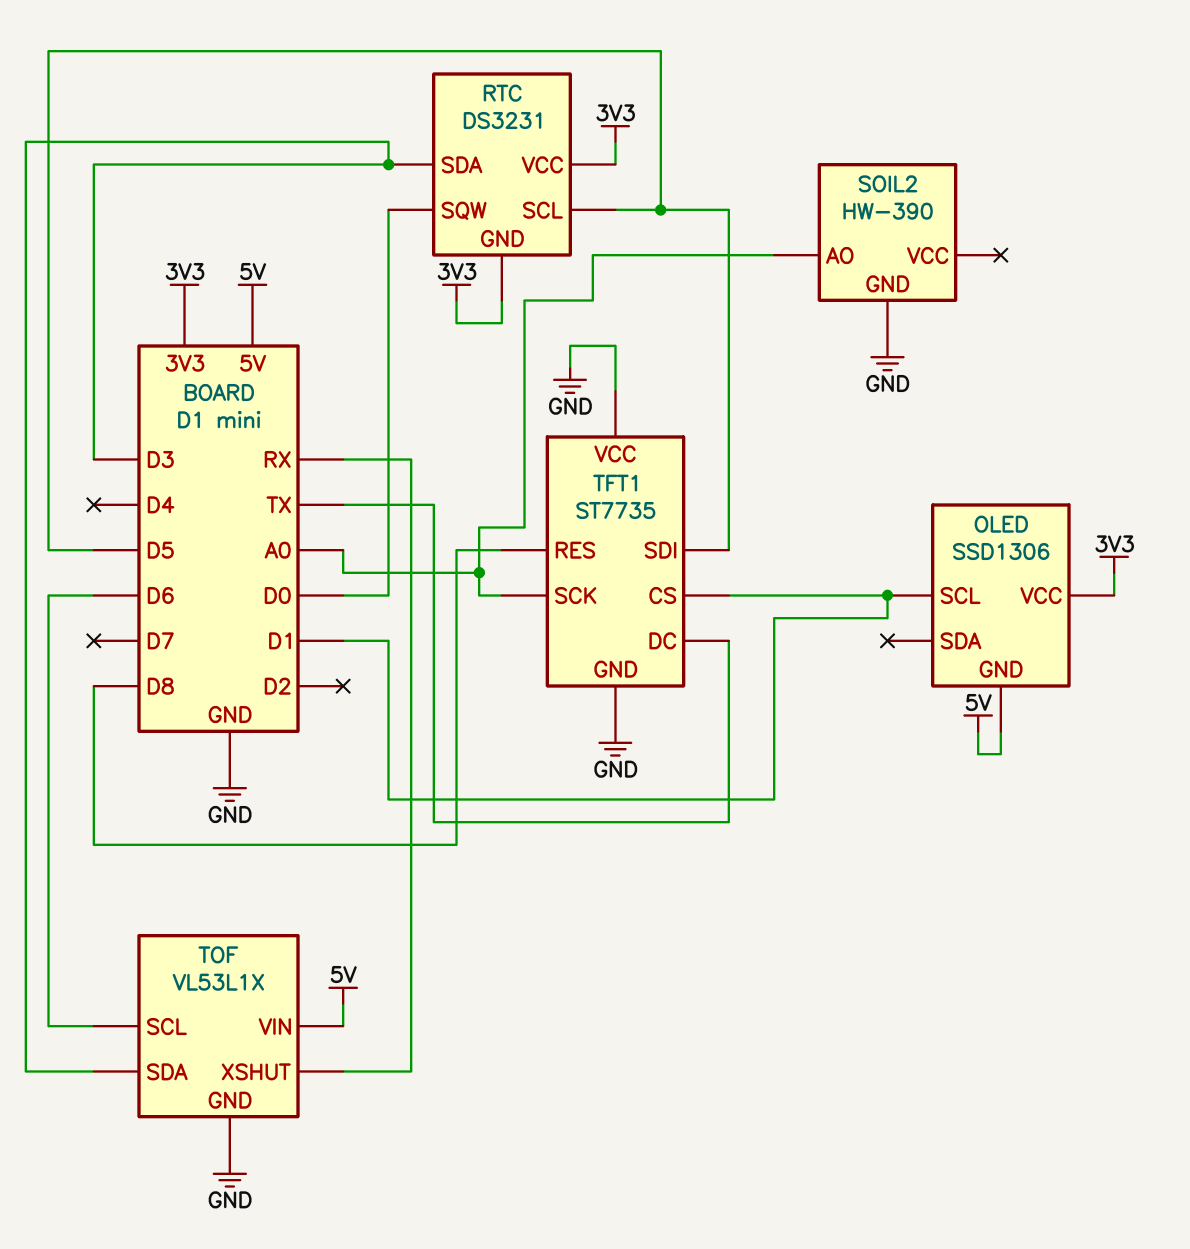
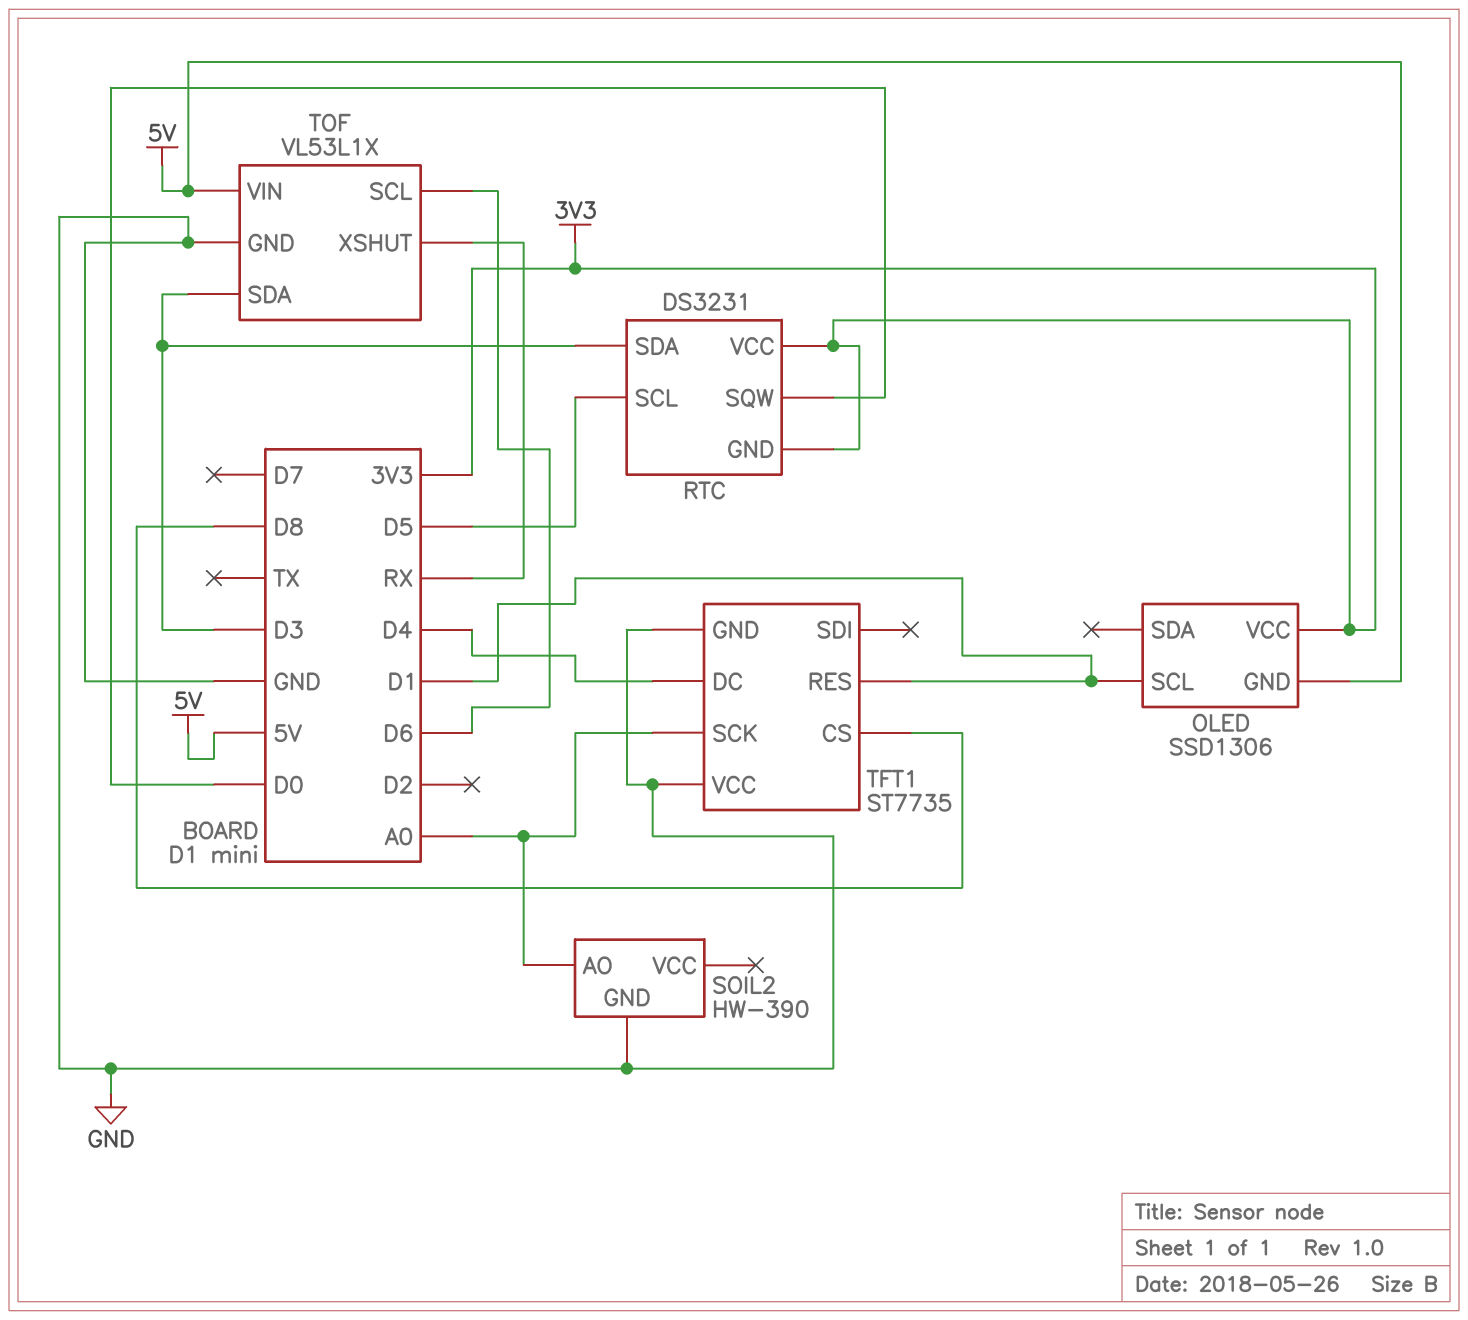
TFT1 pin CS: D1 -> D8
TFT1 pin DC: TX -> D4
TFT1 pin RES: D8 -> D1
TFT1 pin SDI: D5 -> none

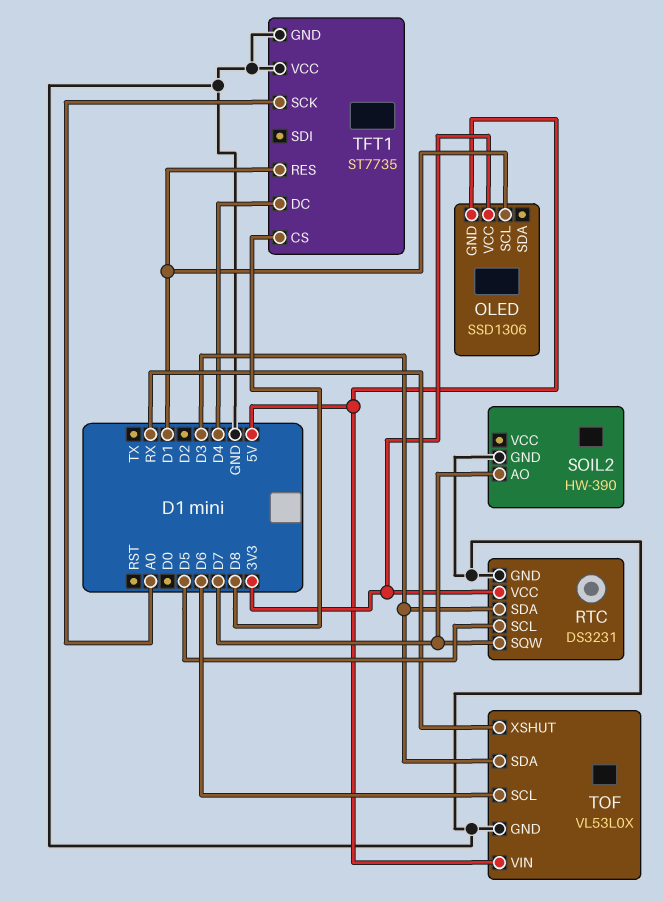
RTC pin GND: 3V3 -> GND
RTC pin SQW: D0 -> D7
SOIL2 pin AO: A0 -> D7
TOF: VL53L1X -> VL53L0X

